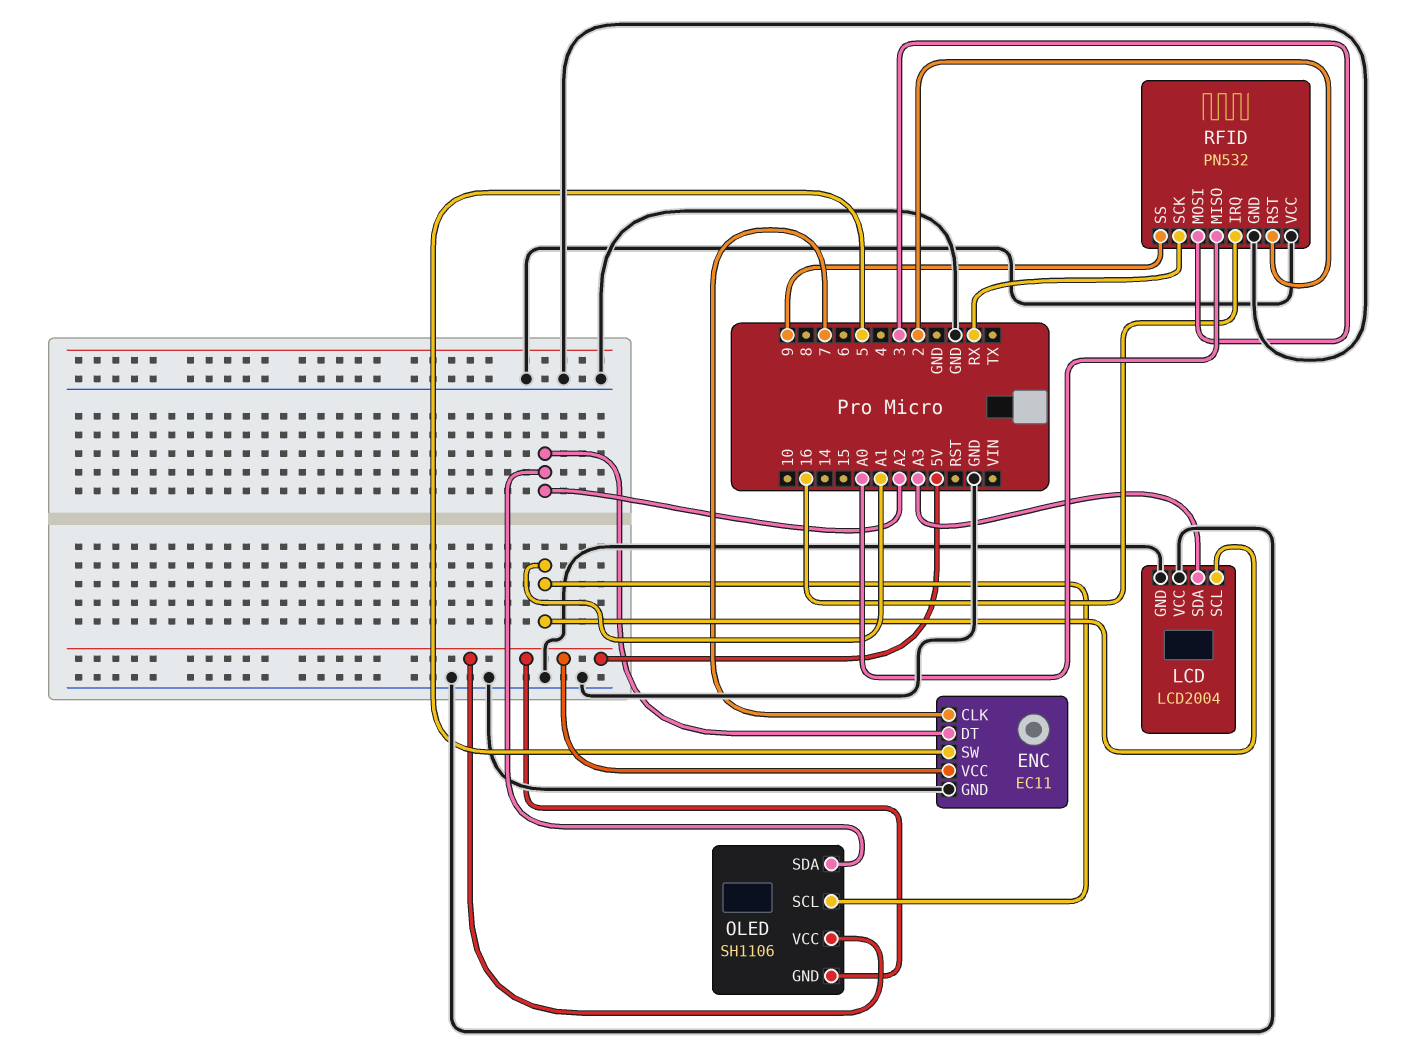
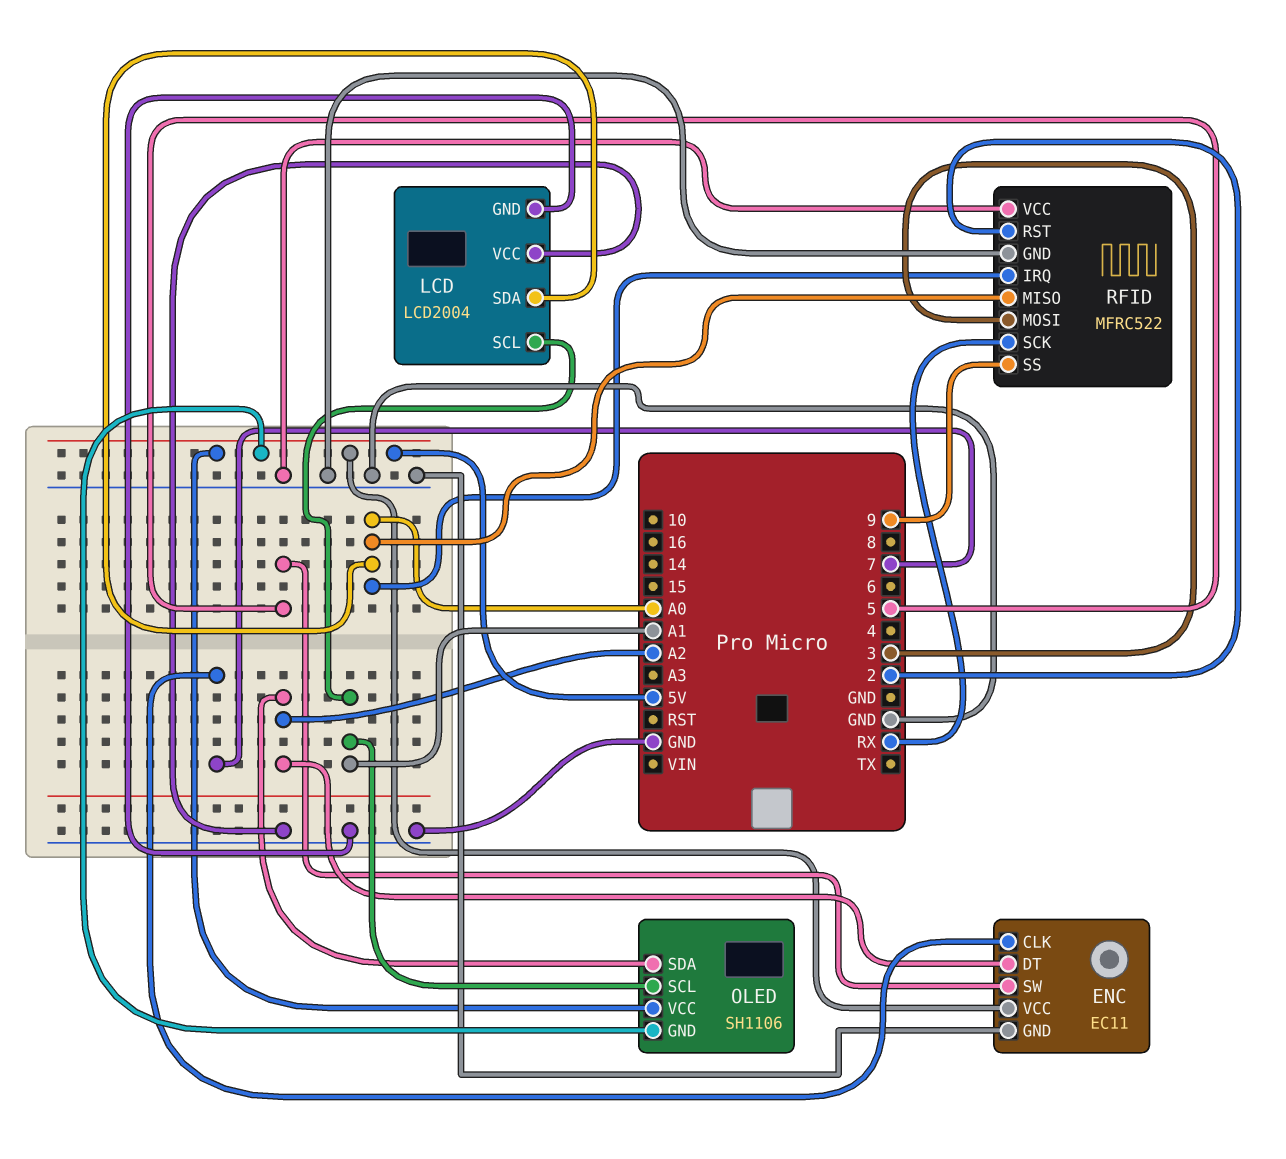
LCD pin SDA: A3 -> A0
RFID: PN532 -> MFRC522
RFID pin IRQ: 16 -> A0

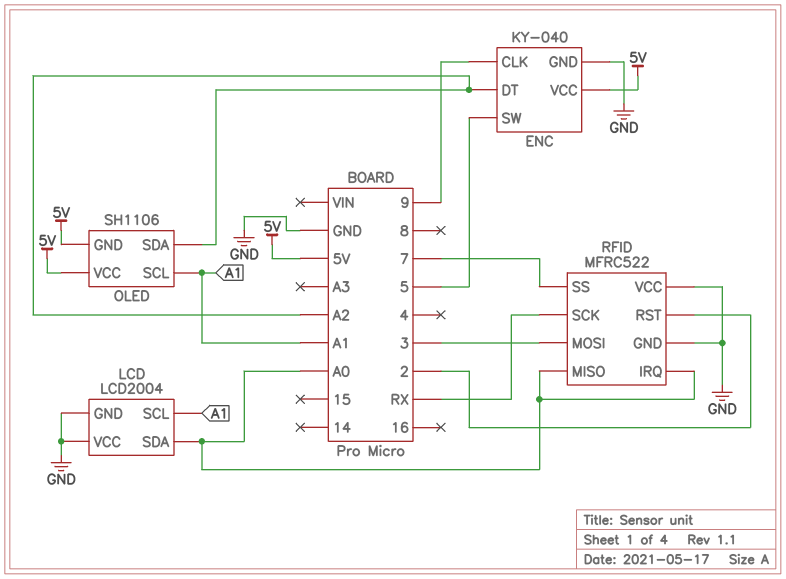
ENC: EC11 -> KY-040
ENC pin CLK: 7 -> 9
RFID pin SS: 9 -> 7

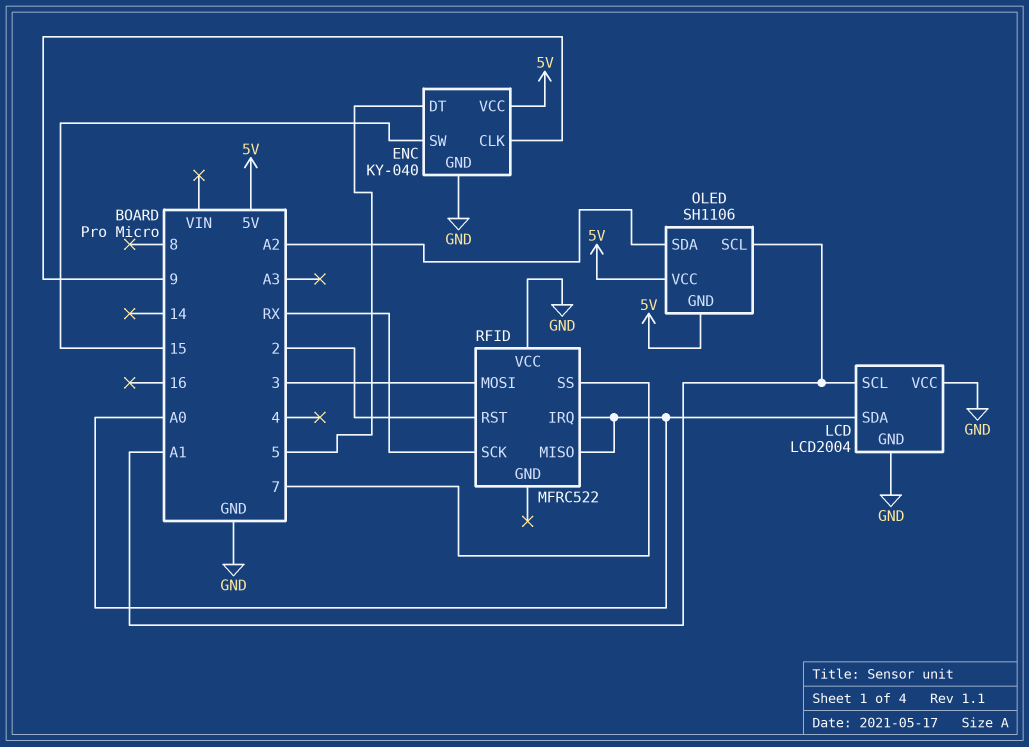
ENC pin DT: A2 -> 5
ENC pin SW: 5 -> 15
RFID pin GND: GND -> none

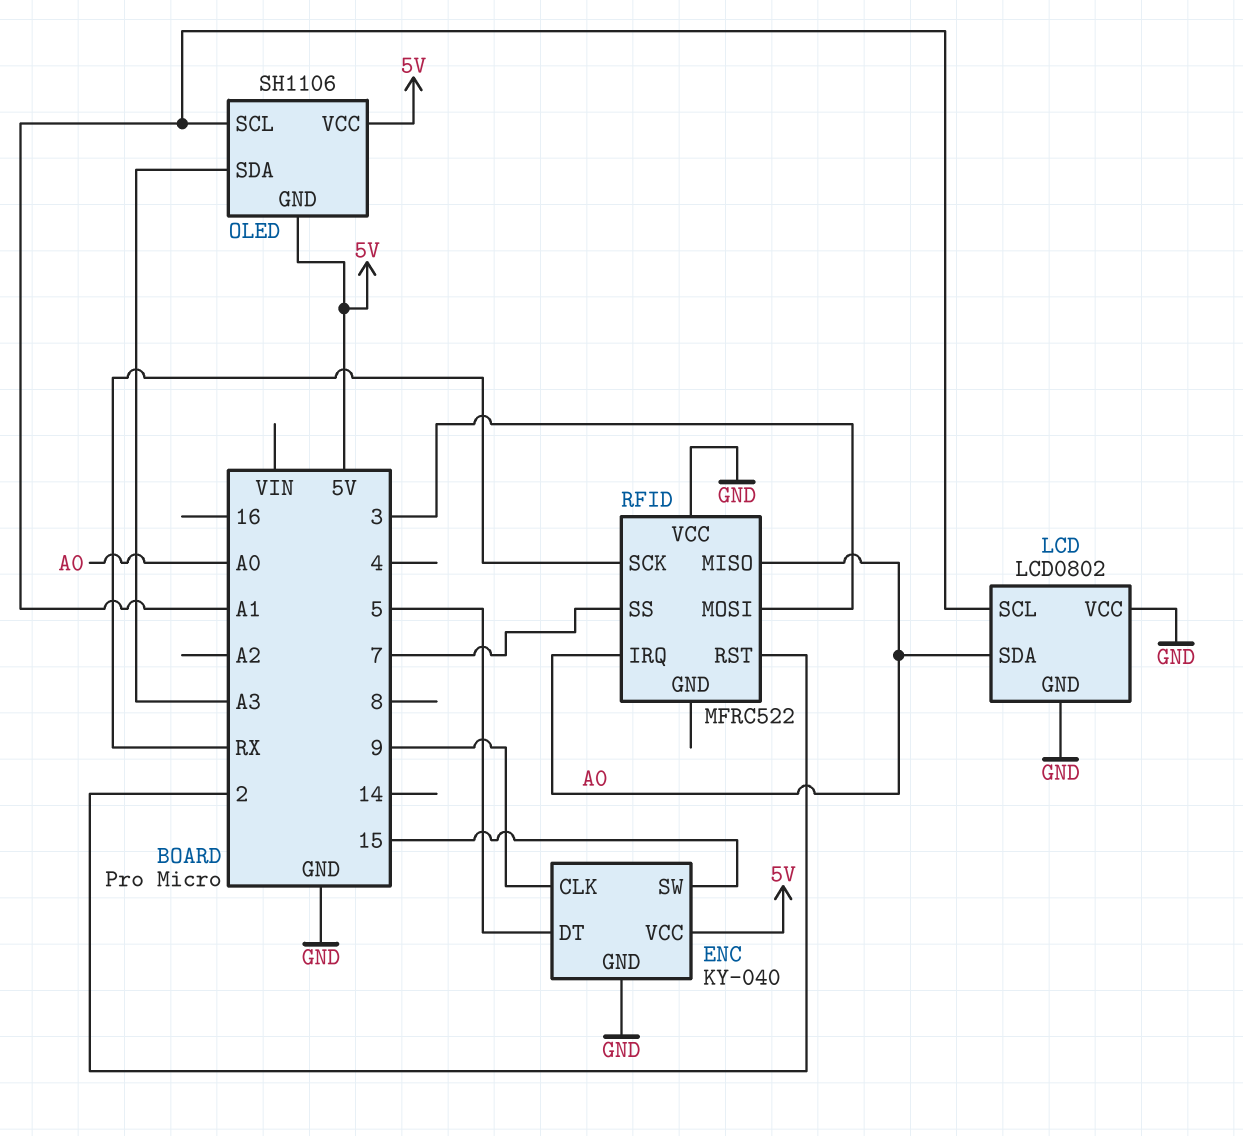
LCD: LCD2004 -> LCD0802
OLED pin SDA: A2 -> A3

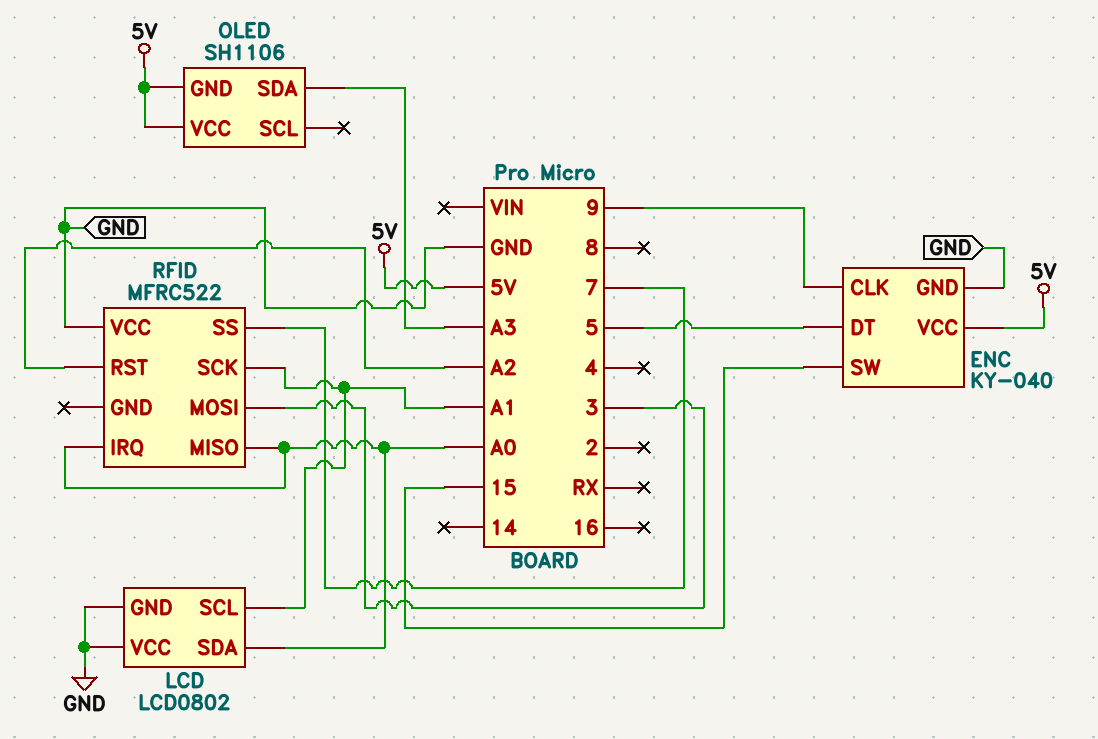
OLED pin SCL: A1 -> none
RFID pin RST: 2 -> A2
RFID pin SCK: RX -> A1

